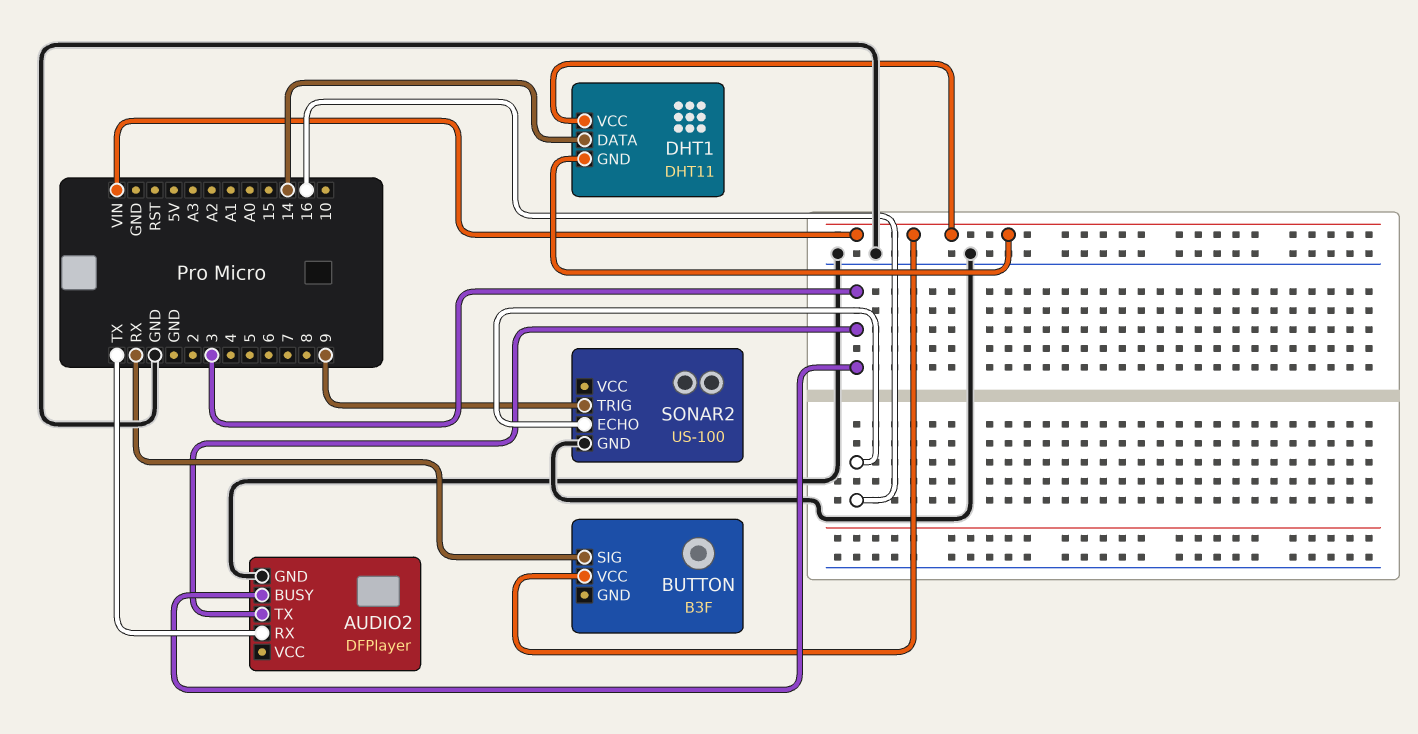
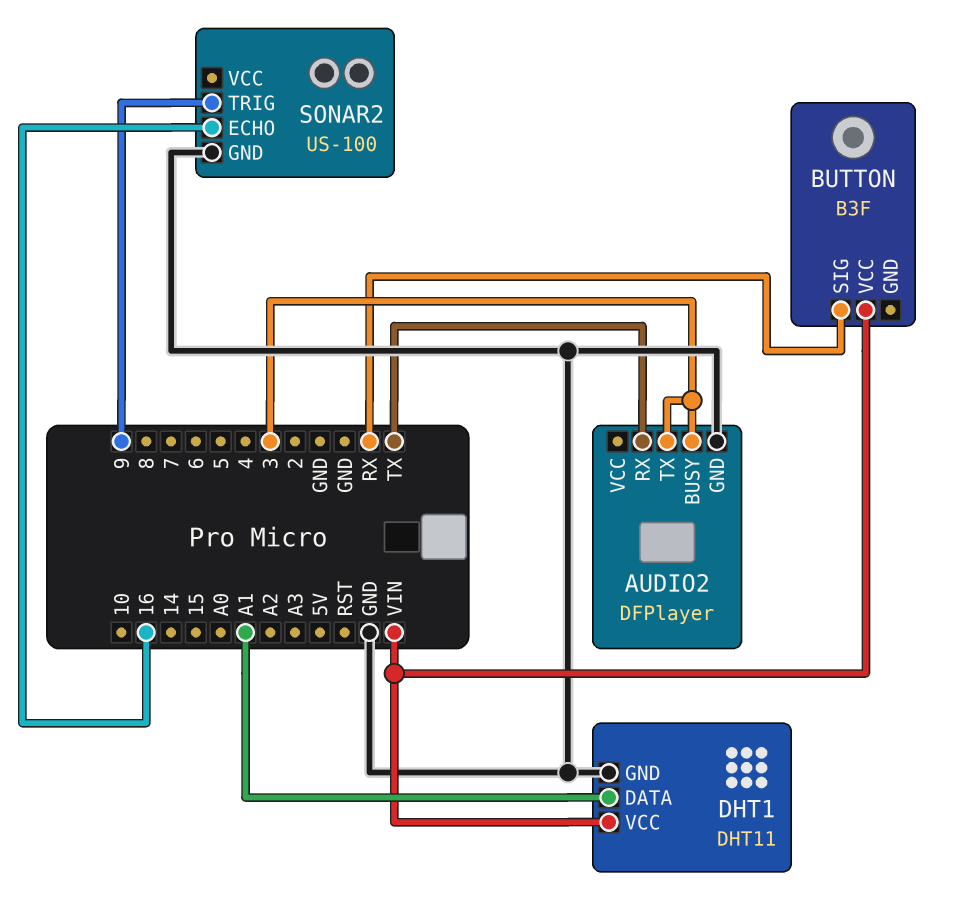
DHT1 pin DATA: 14 -> A1
DHT1 pin GND: VIN -> GND

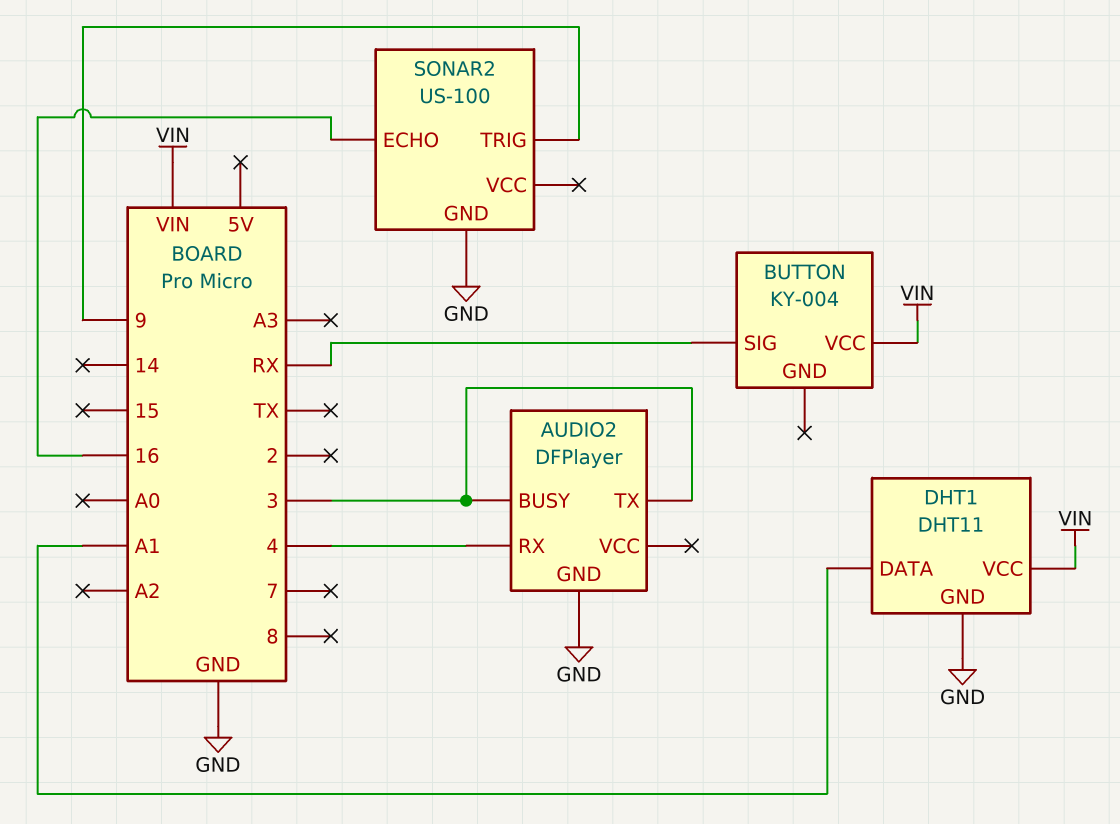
AUDIO2 pin RX: TX -> 4
BUTTON: B3F -> KY-004

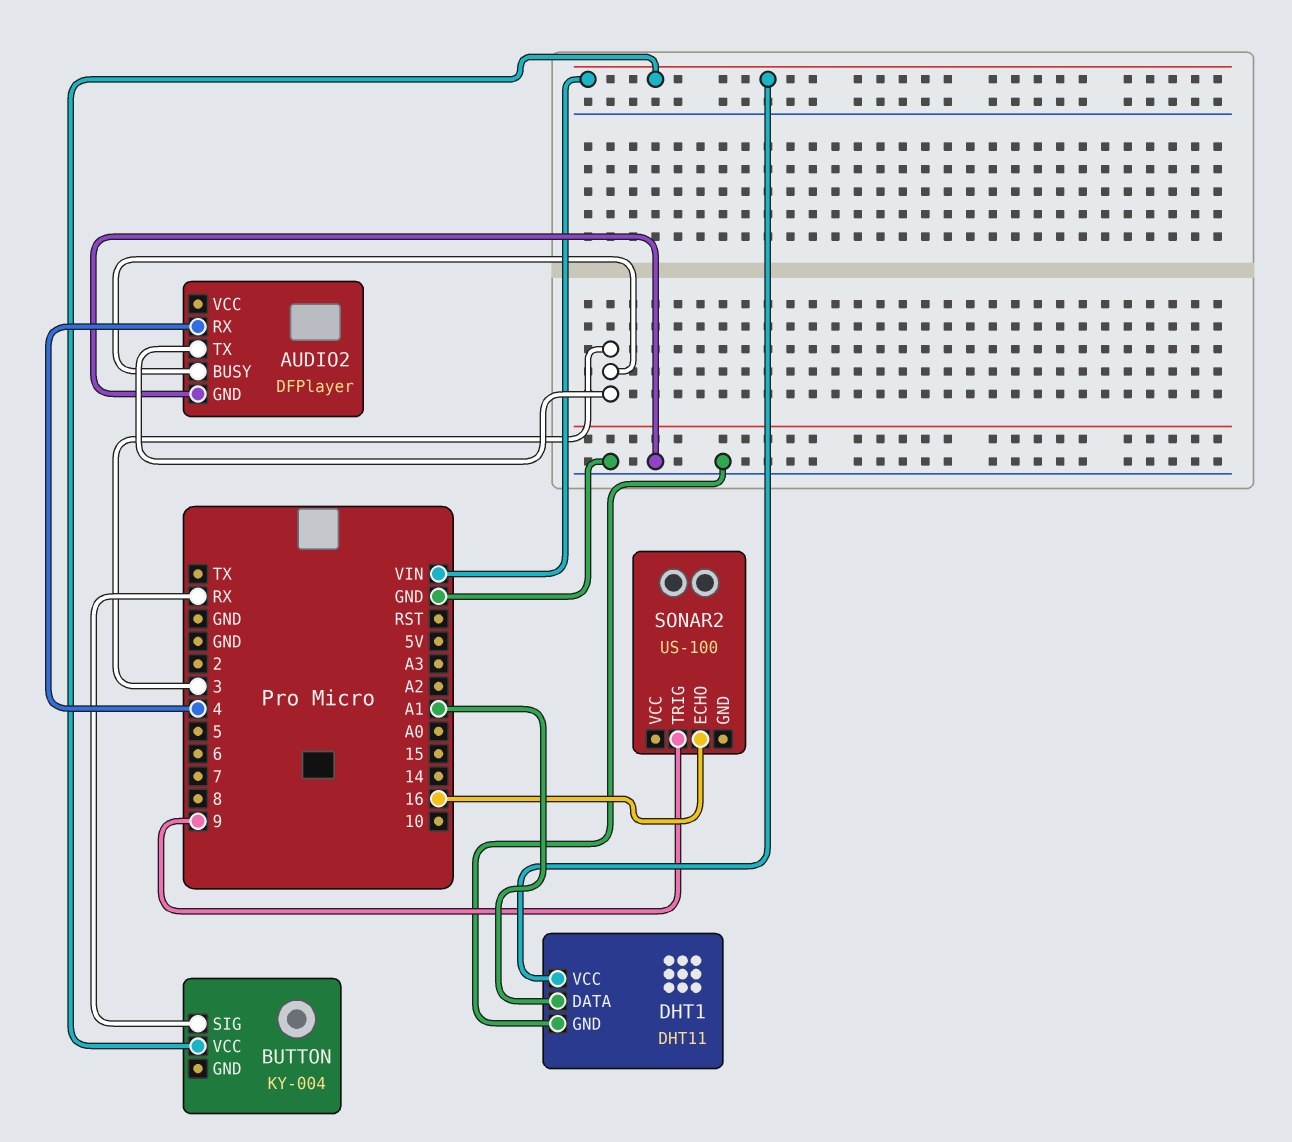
SONAR2 pin GND: GND -> none

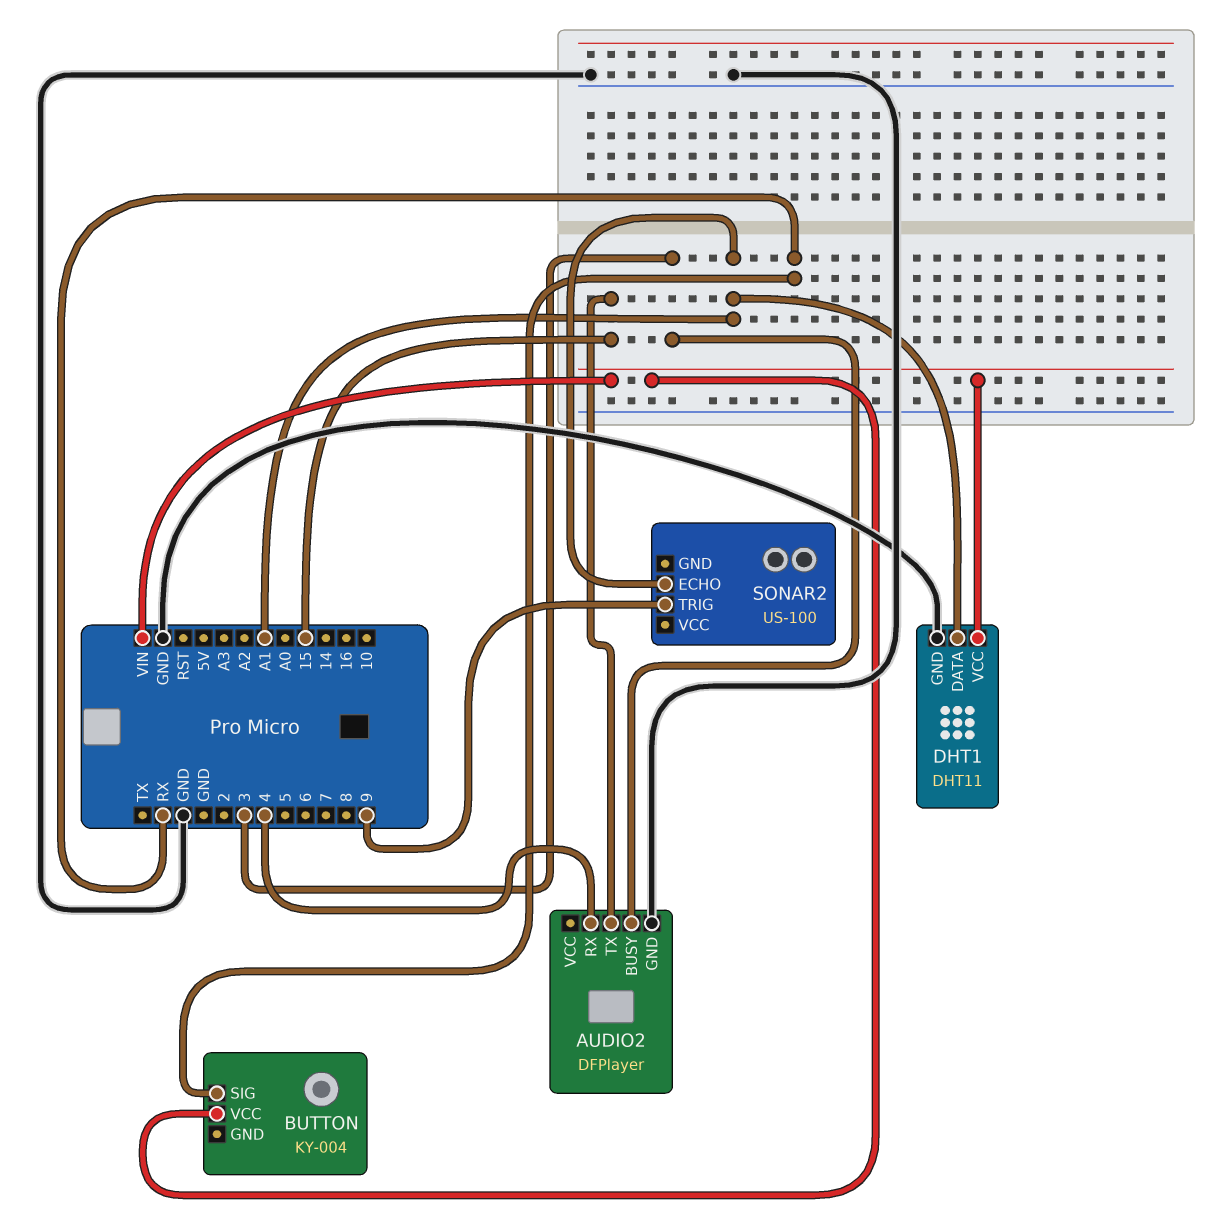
AUDIO2 pin TX: 3 -> 15
SONAR2 pin ECHO: 16 -> A1

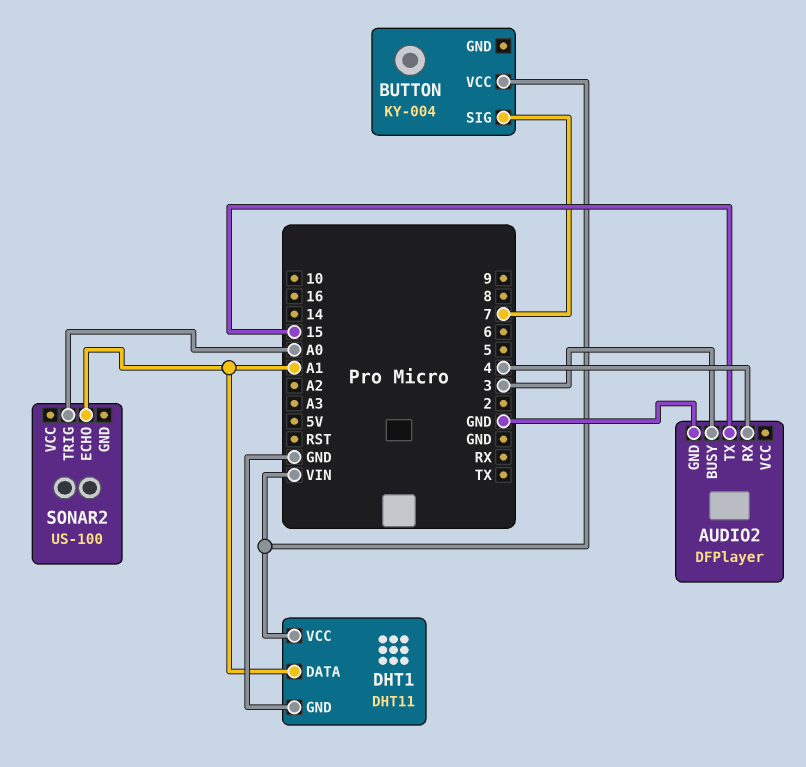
BUTTON pin SIG: RX -> 7
SONAR2 pin TRIG: 9 -> A0

